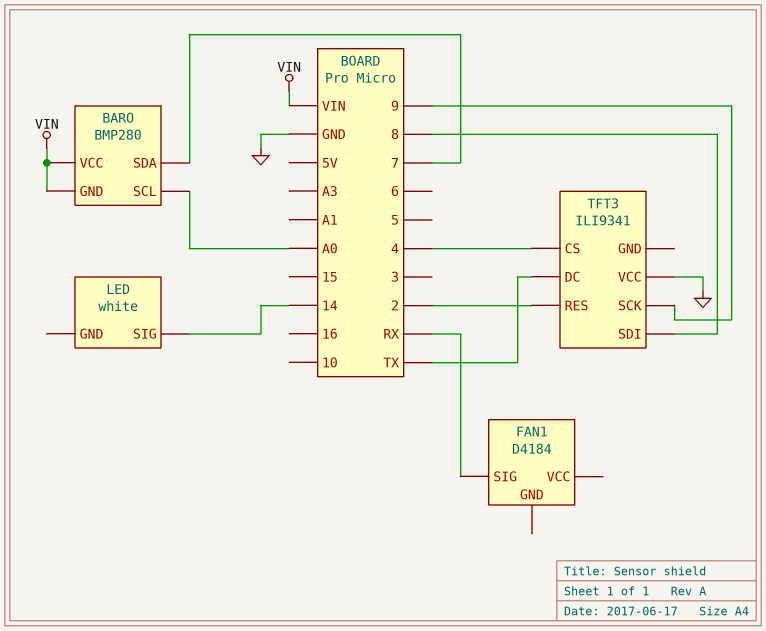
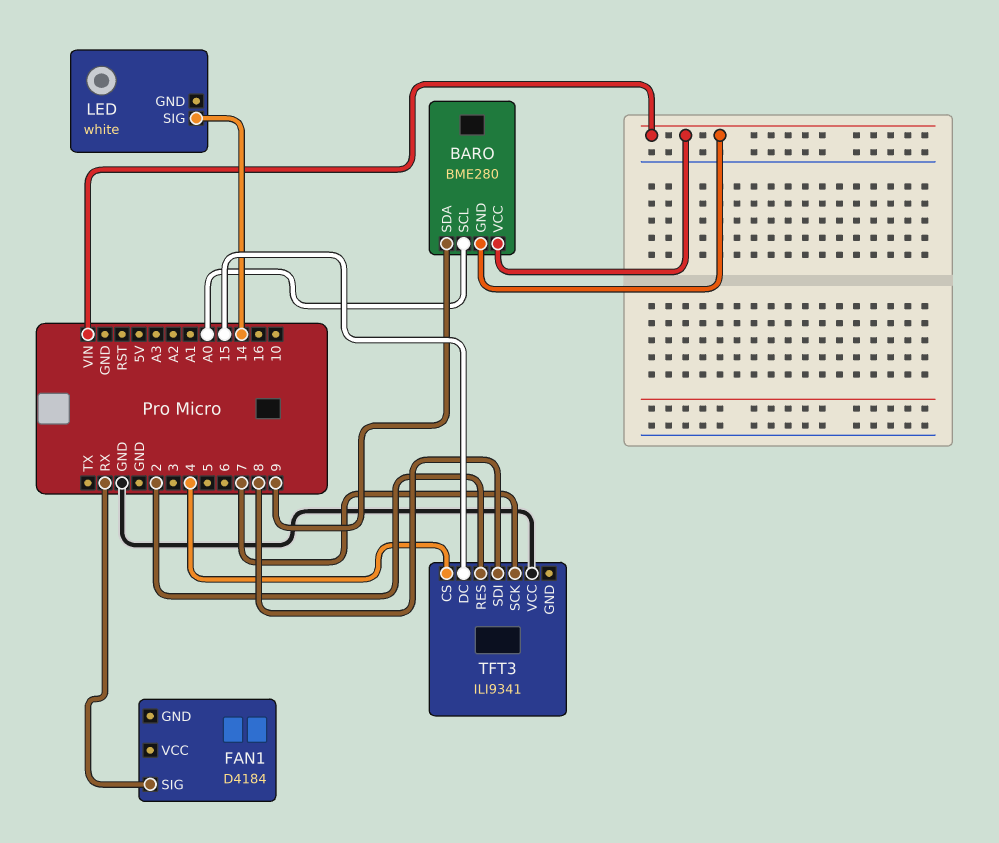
BARO: BMP280 -> BME280
BARO pin SDA: 7 -> 9
TFT3 pin DC: TX -> 15
TFT3 pin SCK: 9 -> 7

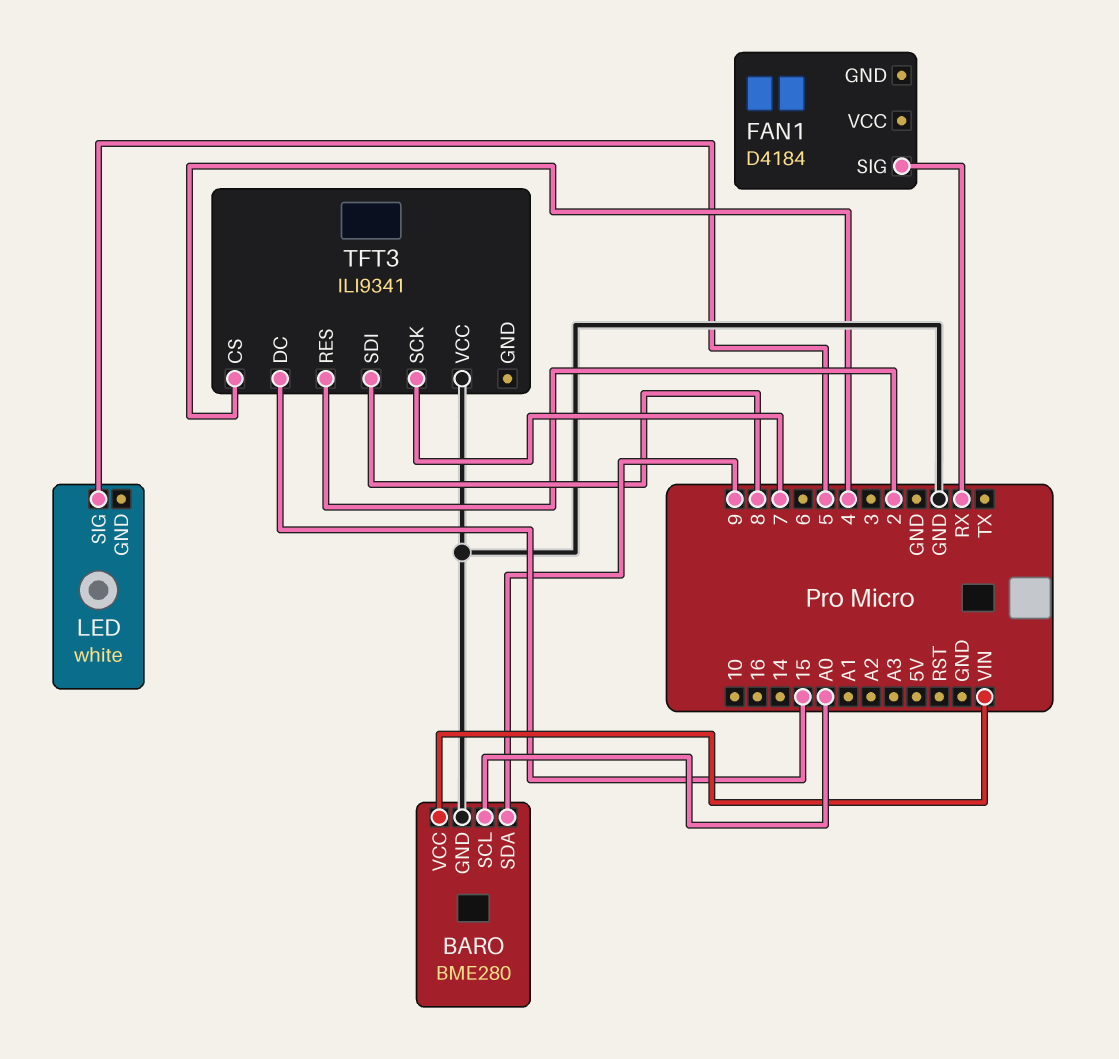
BARO pin GND: VIN -> GND
LED pin SIG: 14 -> 5

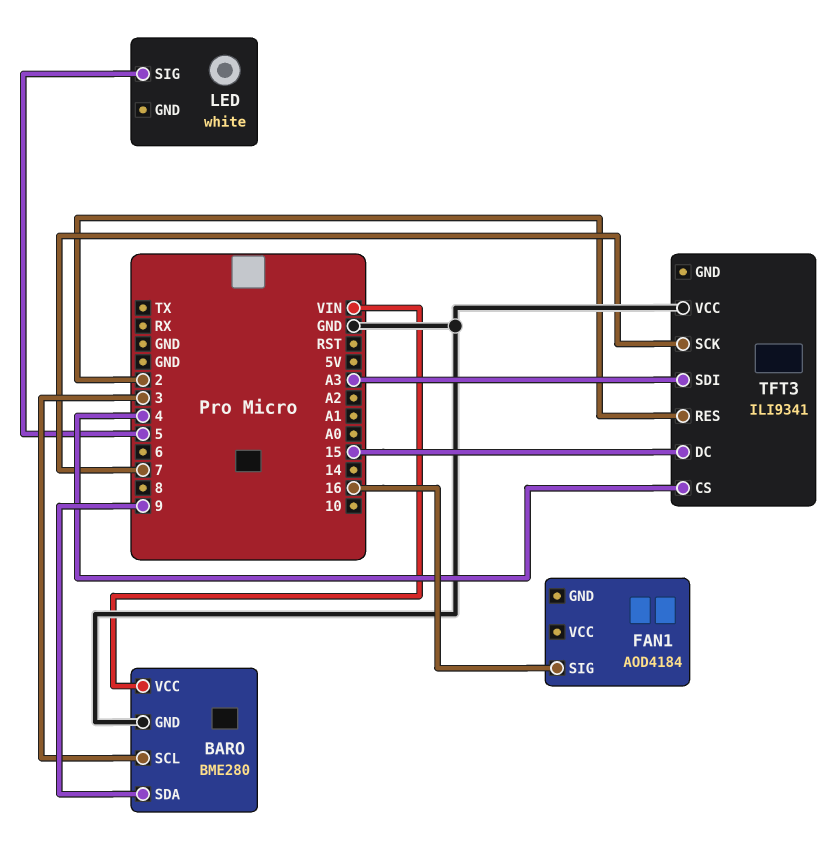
BARO pin SCL: A0 -> 3
FAN1: D4184 -> AOD4184
FAN1 pin SIG: RX -> 16
TFT3 pin SDI: 8 -> A3

